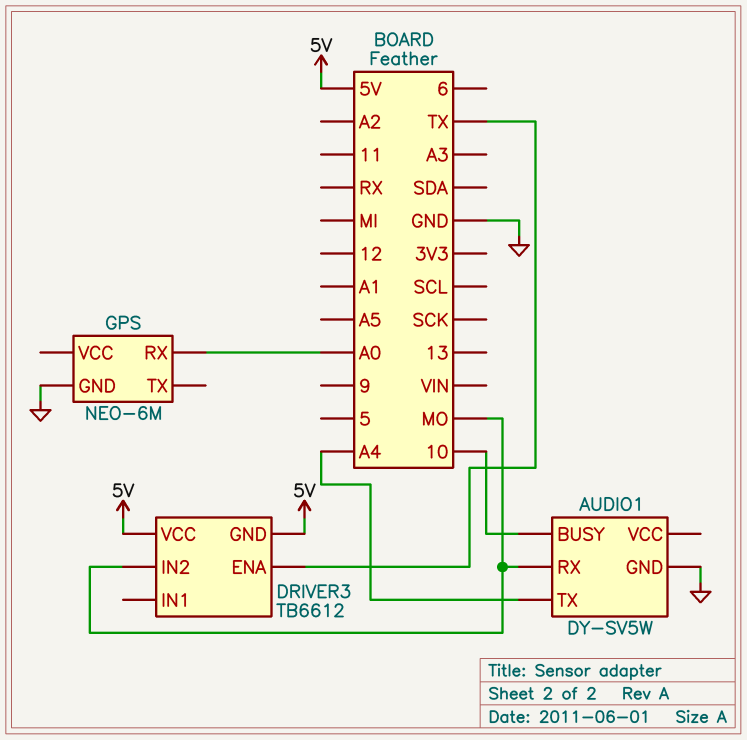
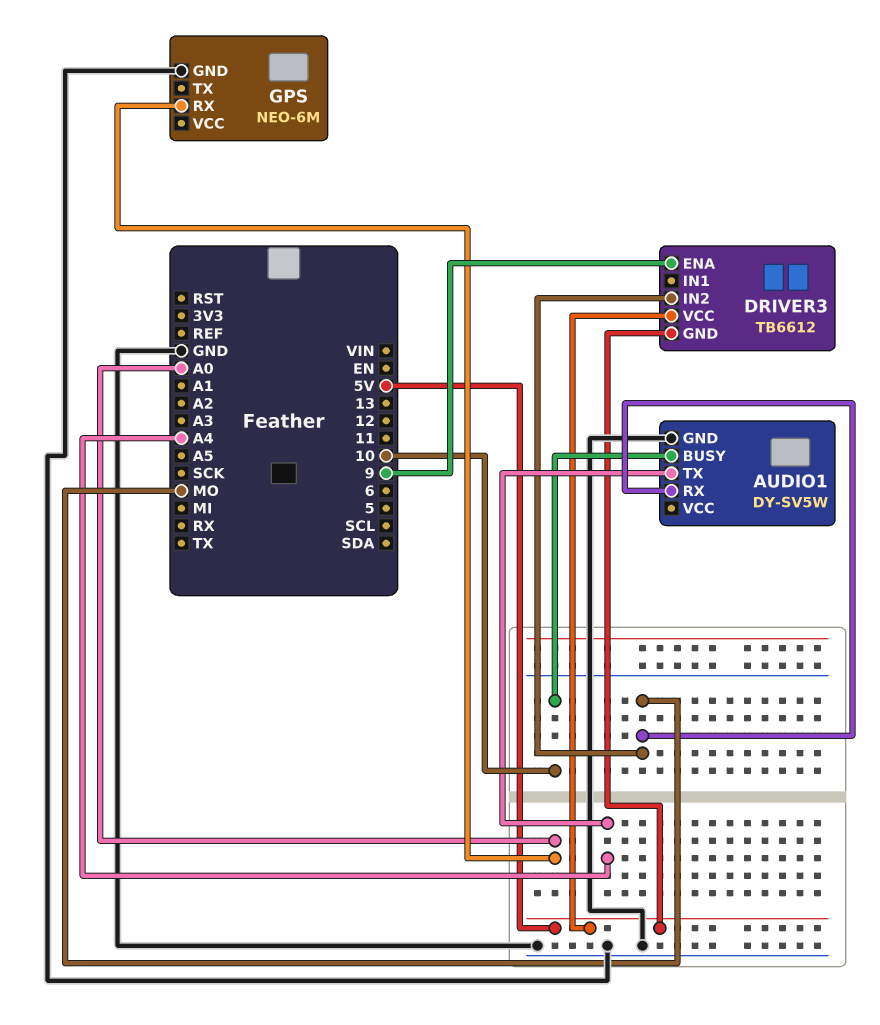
DRIVER3 pin ENA: TX -> 9

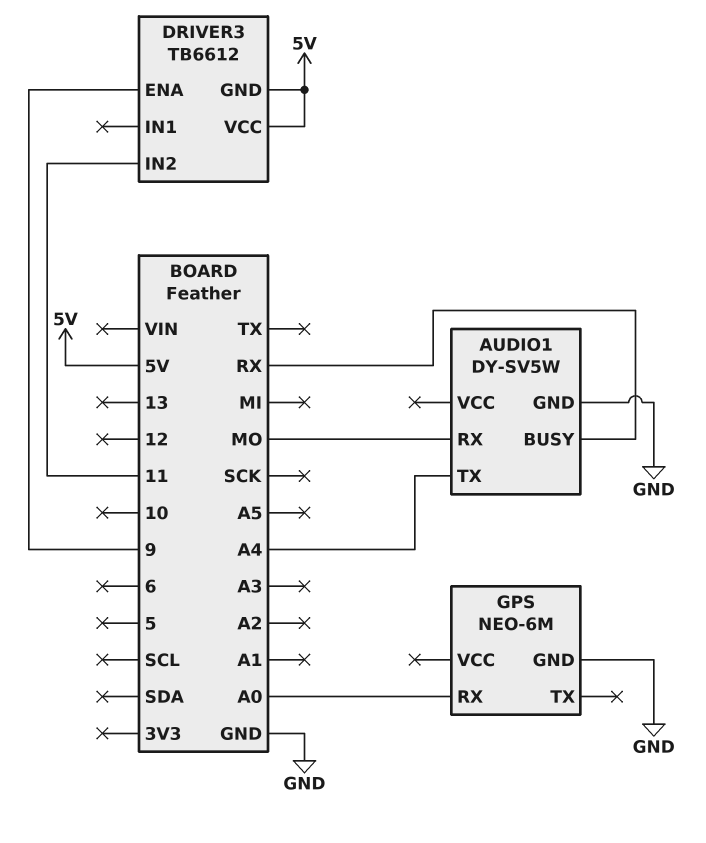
AUDIO1 pin BUSY: 10 -> RX
DRIVER3 pin IN2: MO -> 11

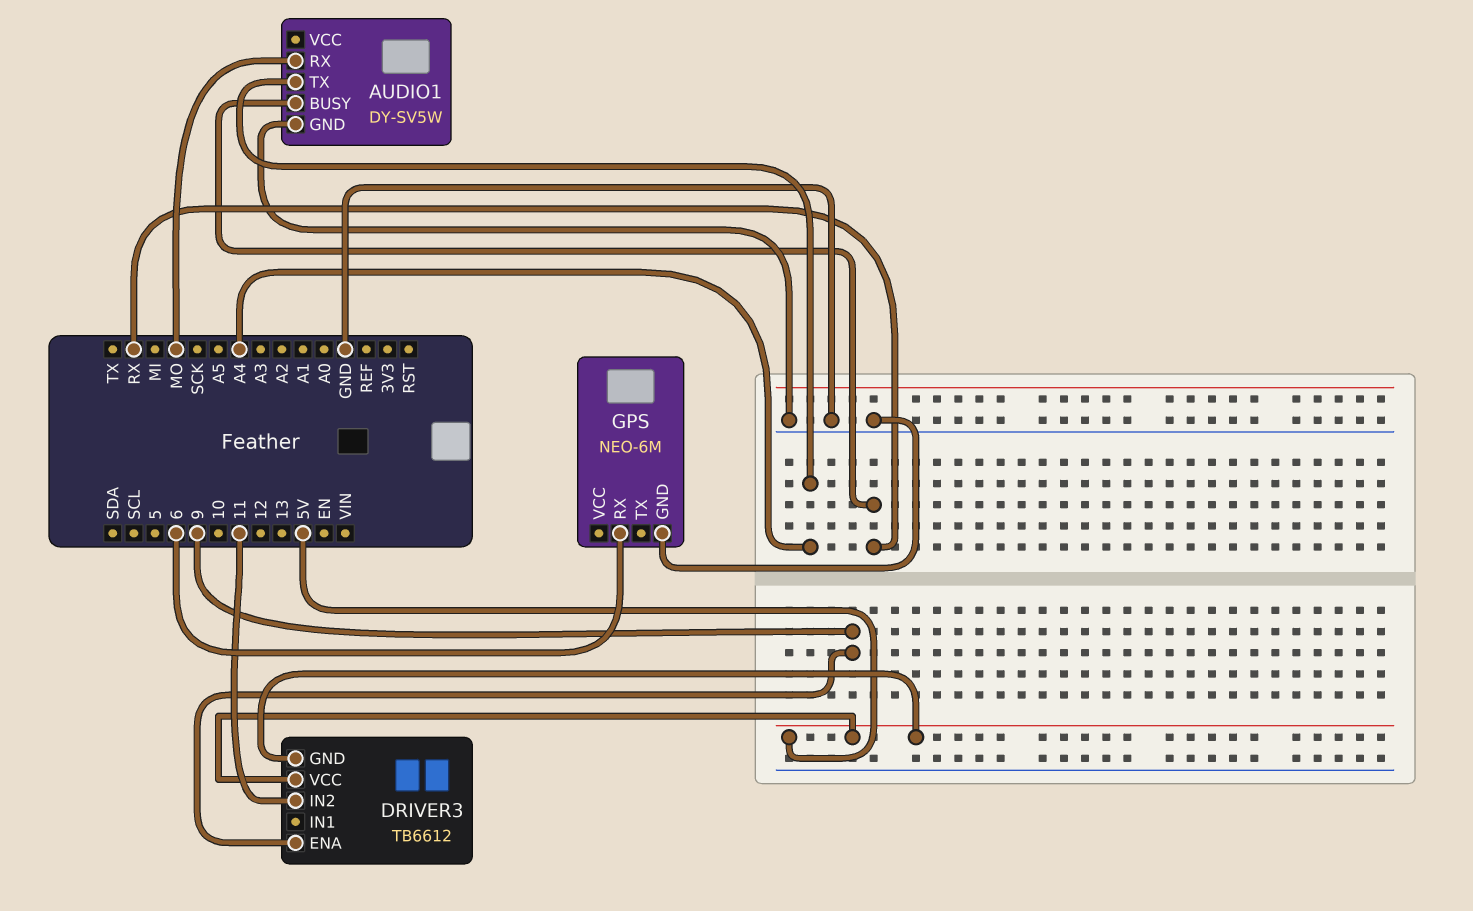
GPS pin RX: A0 -> 6

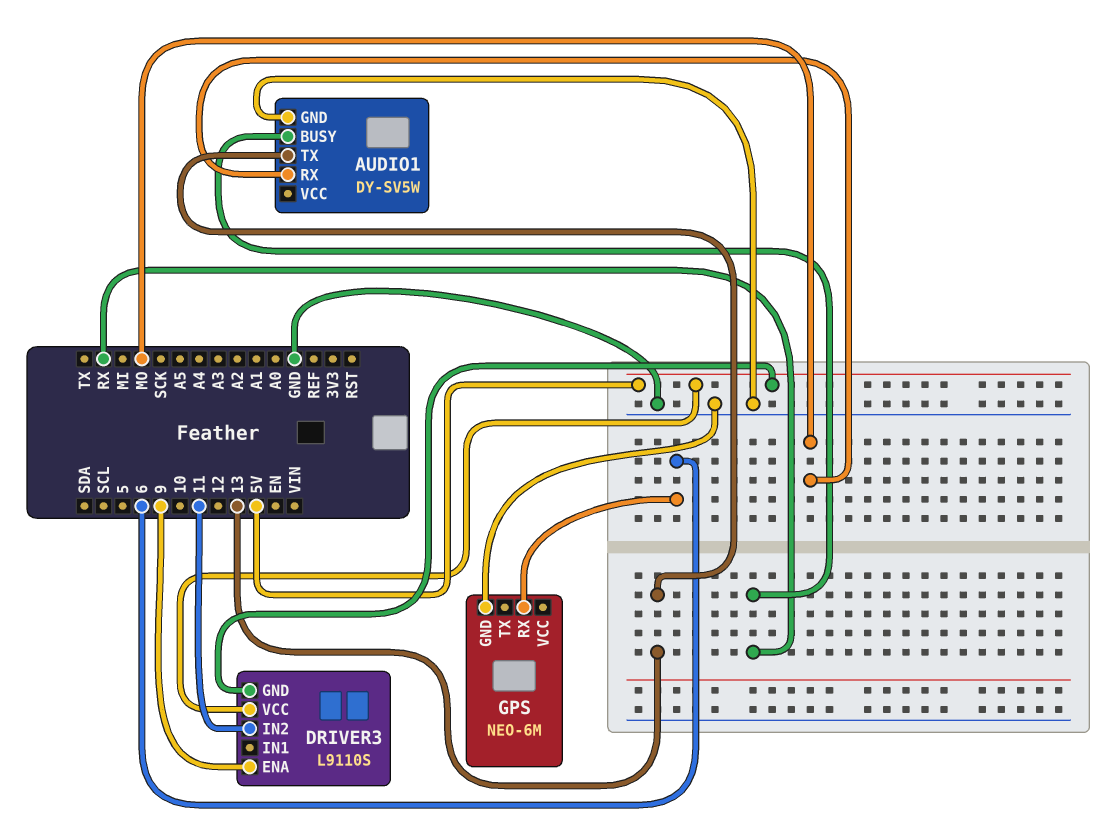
AUDIO1 pin TX: A4 -> 13
DRIVER3: TB6612 -> L9110S

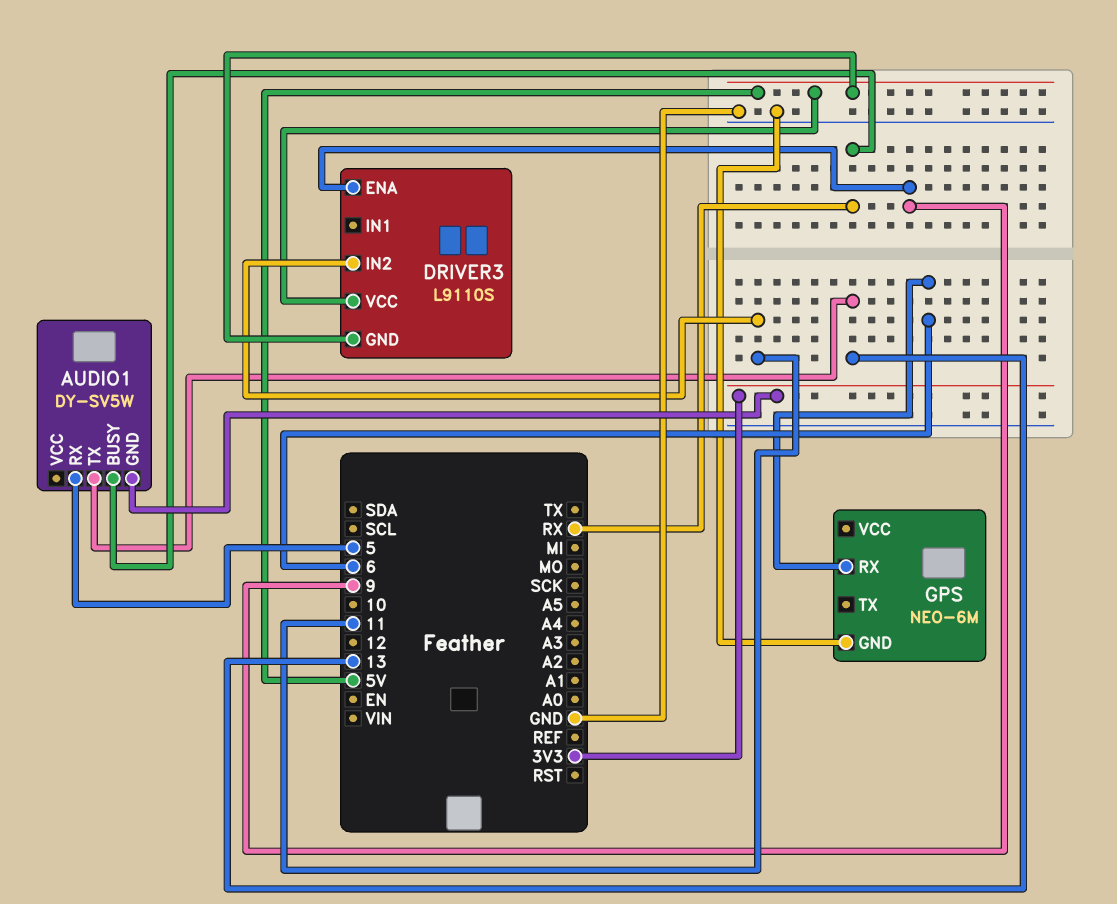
AUDIO1 pin GND: GND -> 3V3
AUDIO1 pin RX: MO -> 5

